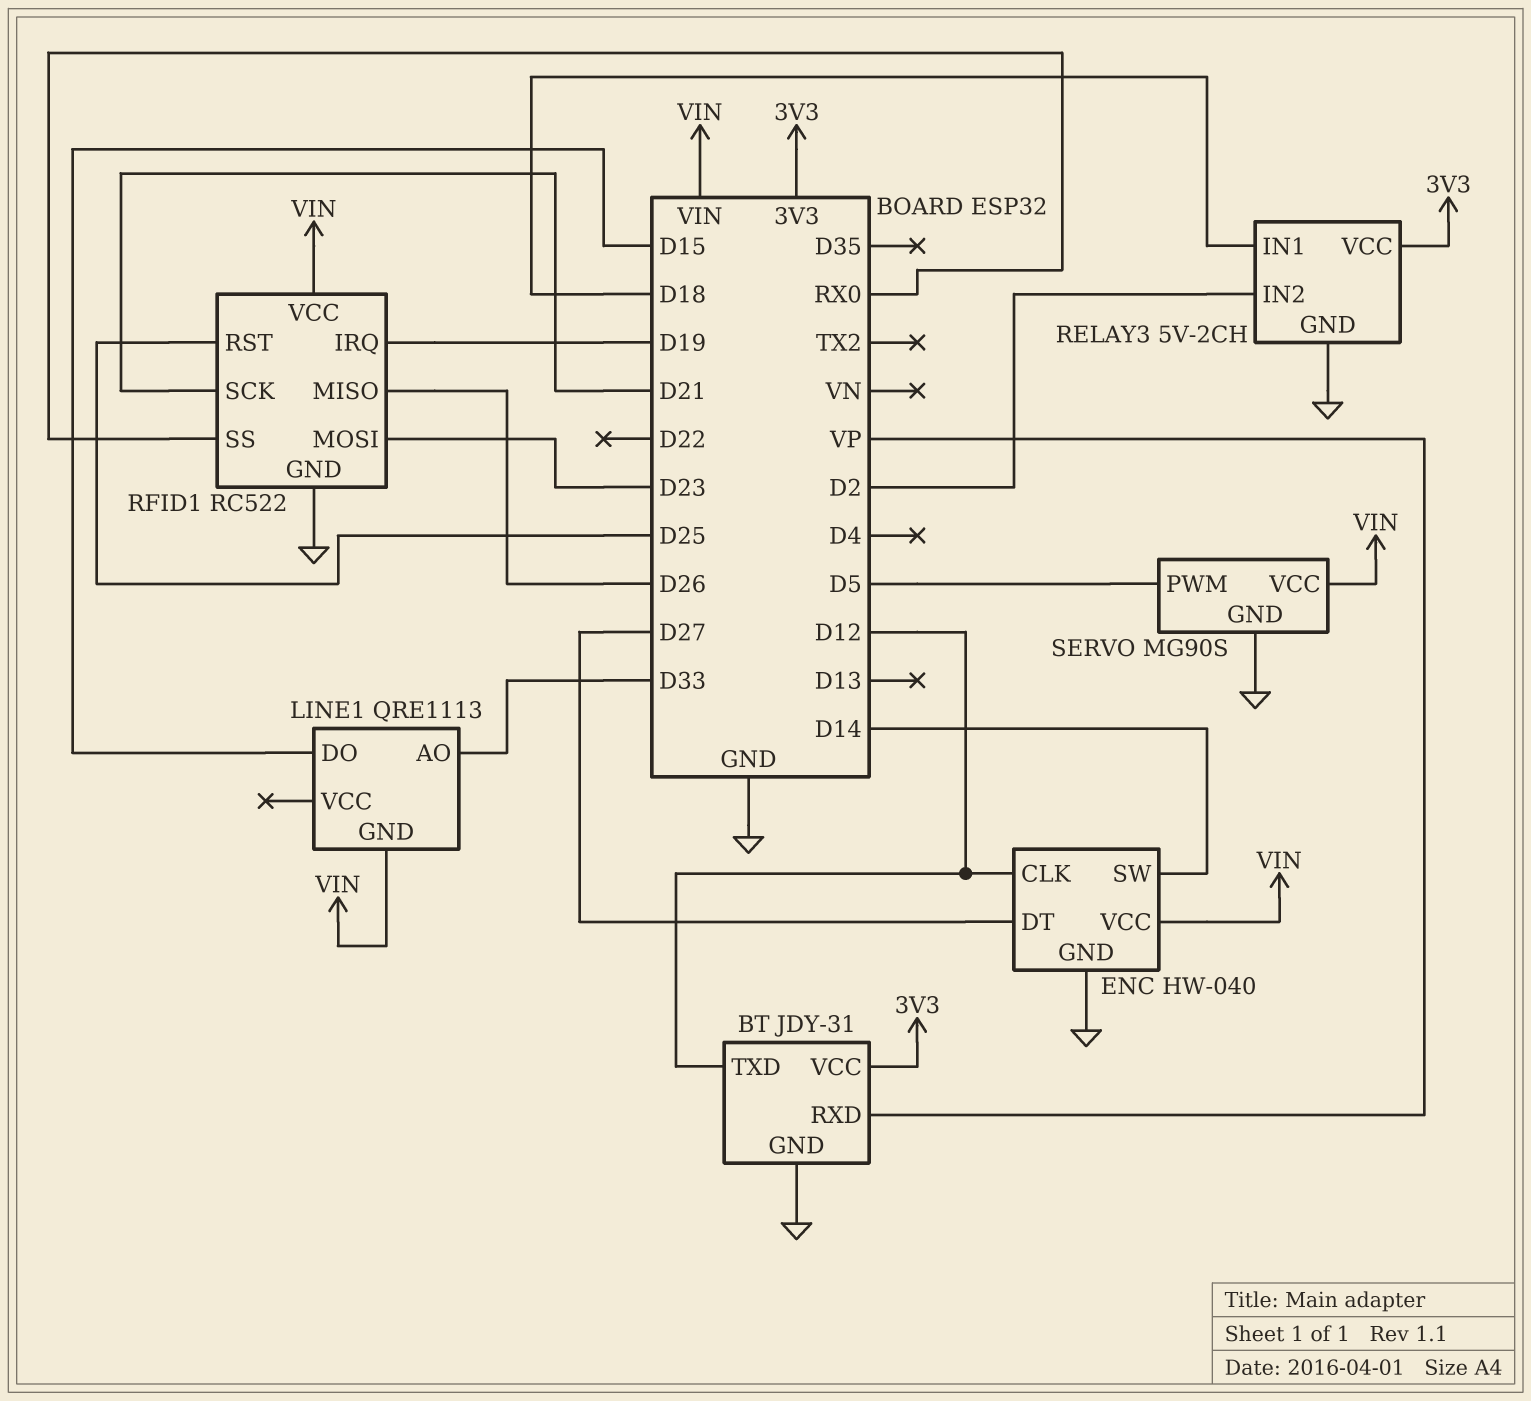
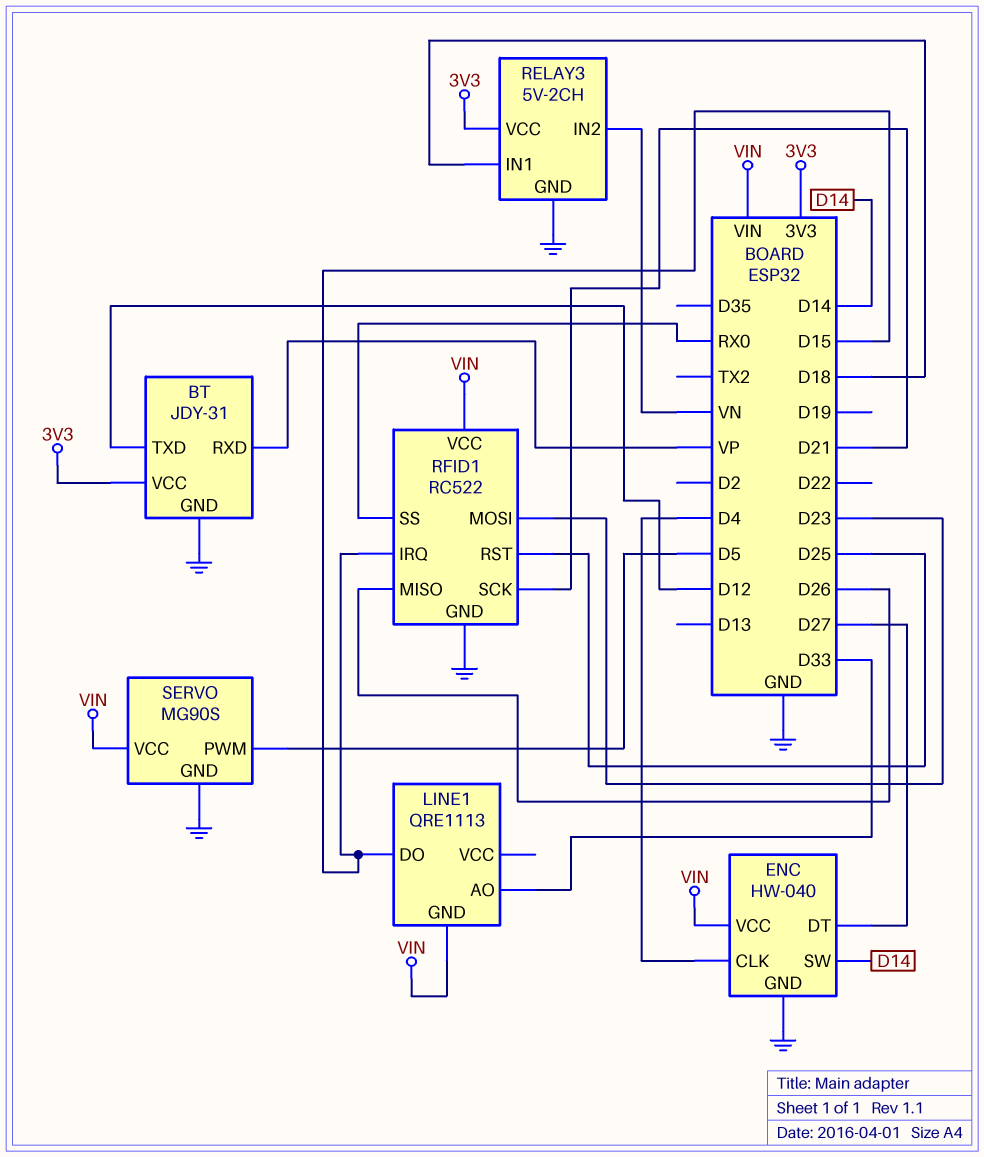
ENC pin CLK: D12 -> D4
RELAY3 pin IN2: D2 -> VN
RFID1 pin IRQ: D19 -> D15

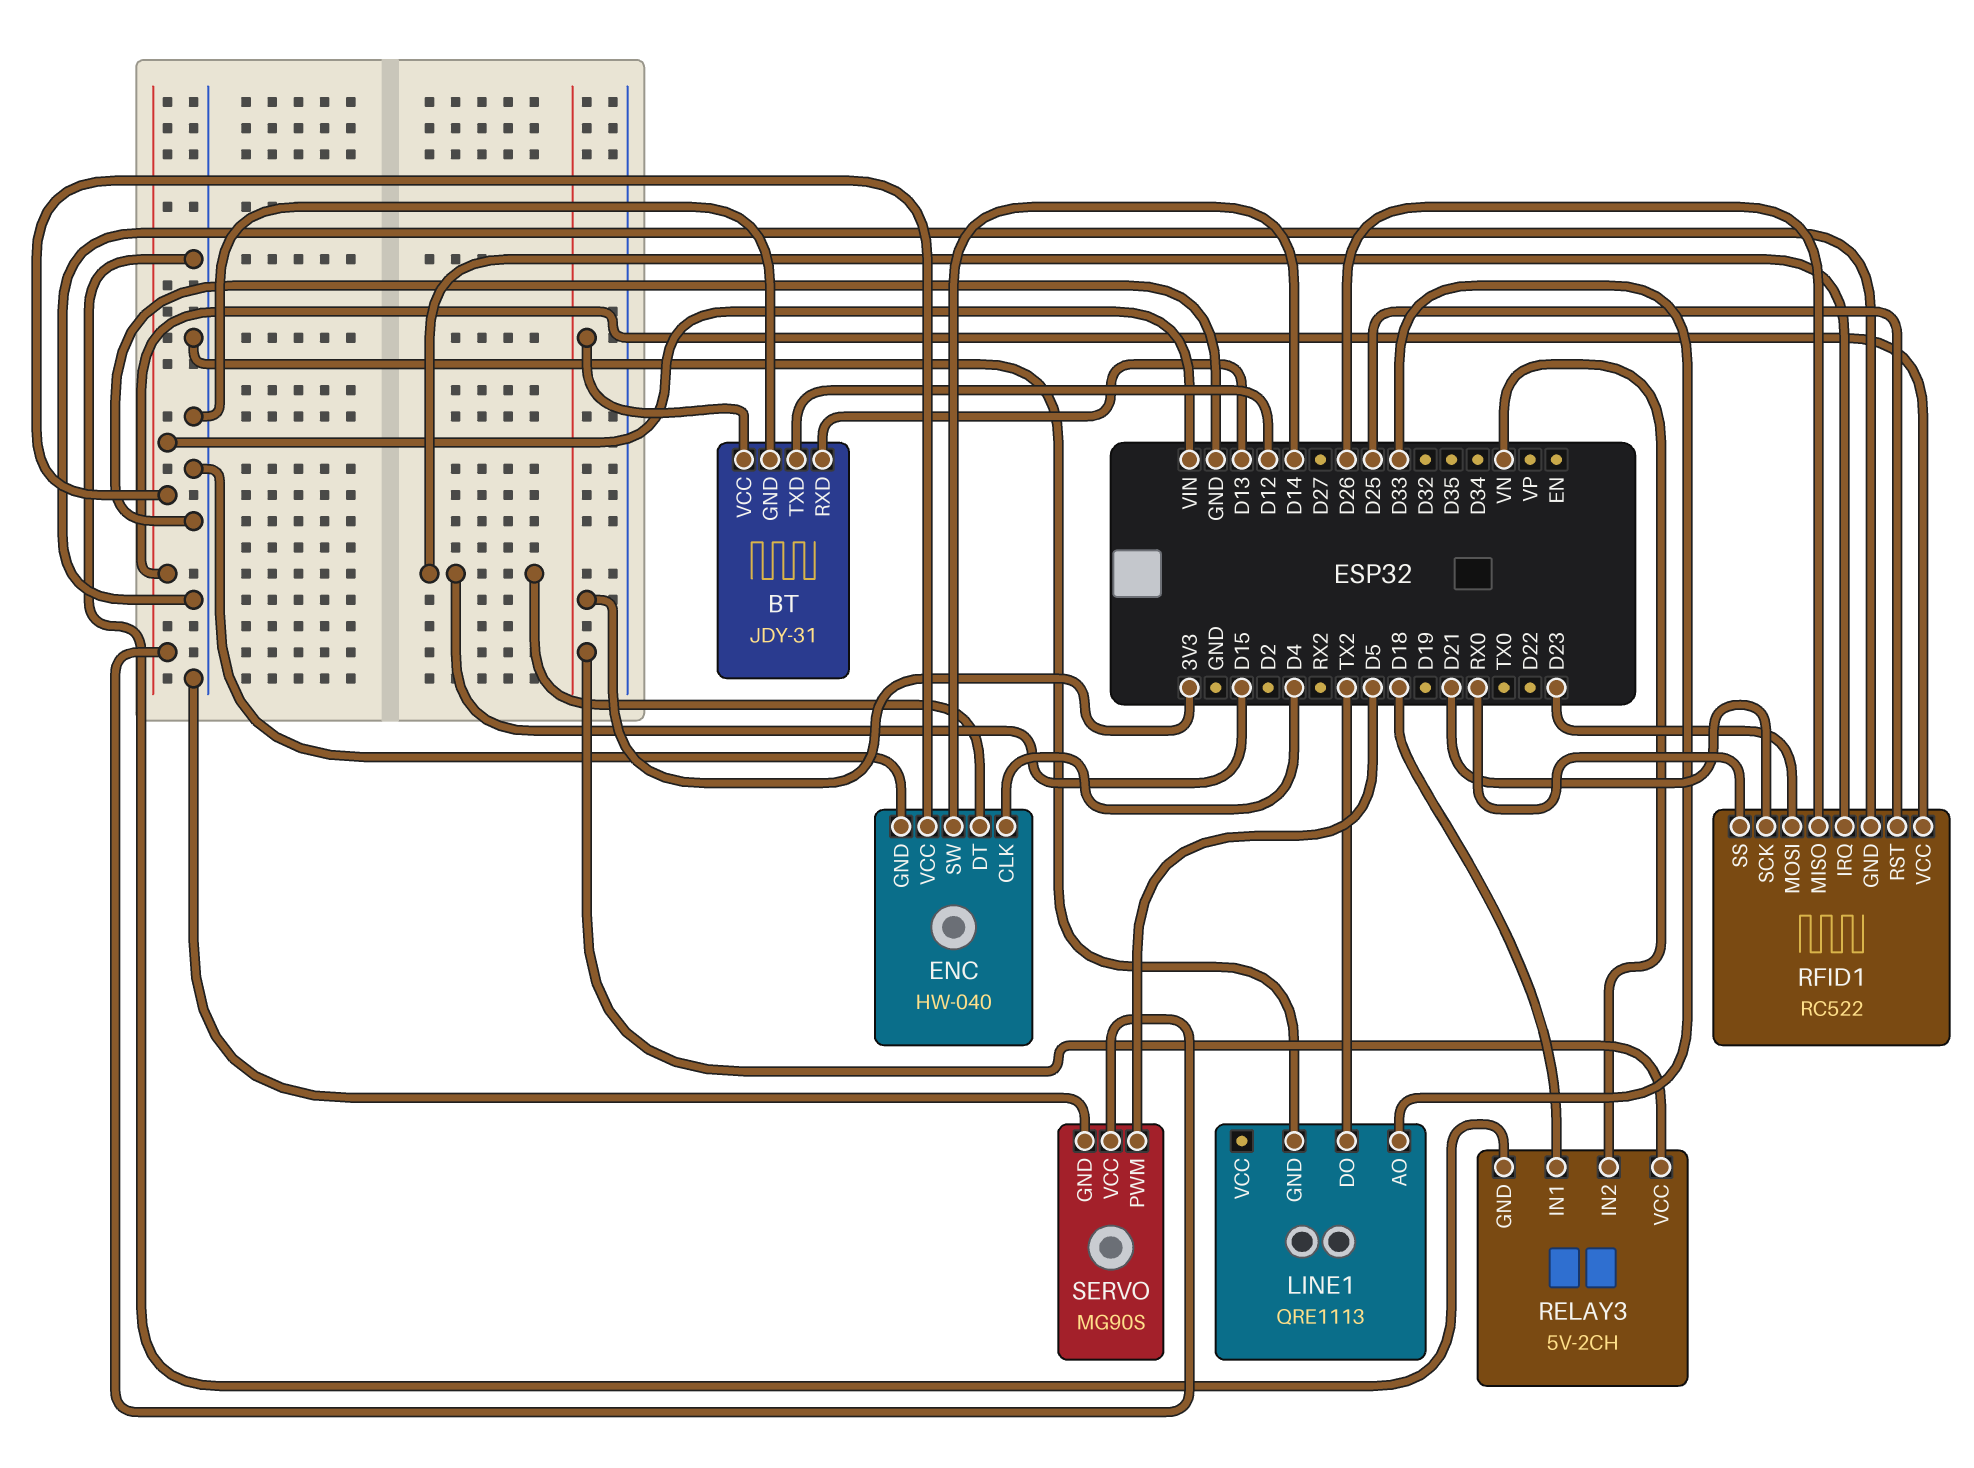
BT pin RXD: VP -> D13
ENC pin DT: D27 -> D15
LINE1 pin DO: D15 -> TX2
LINE1 pin GND: VIN -> GND

